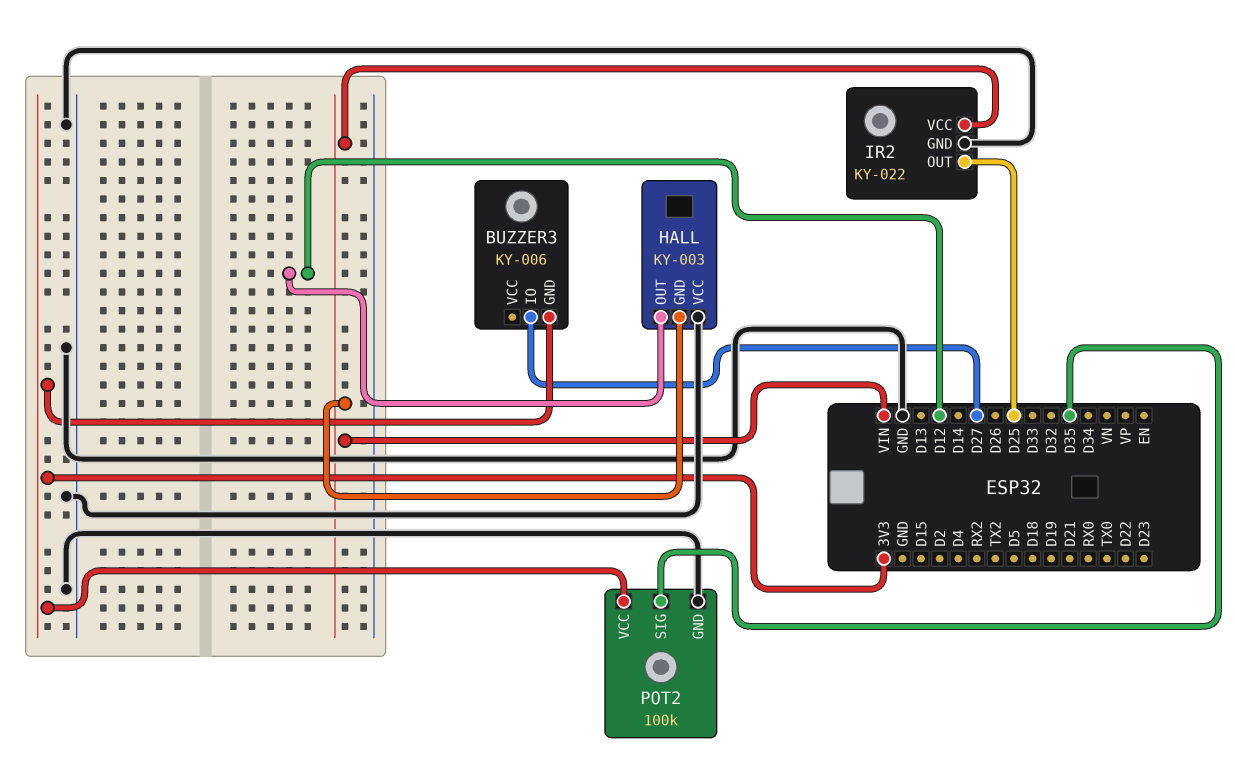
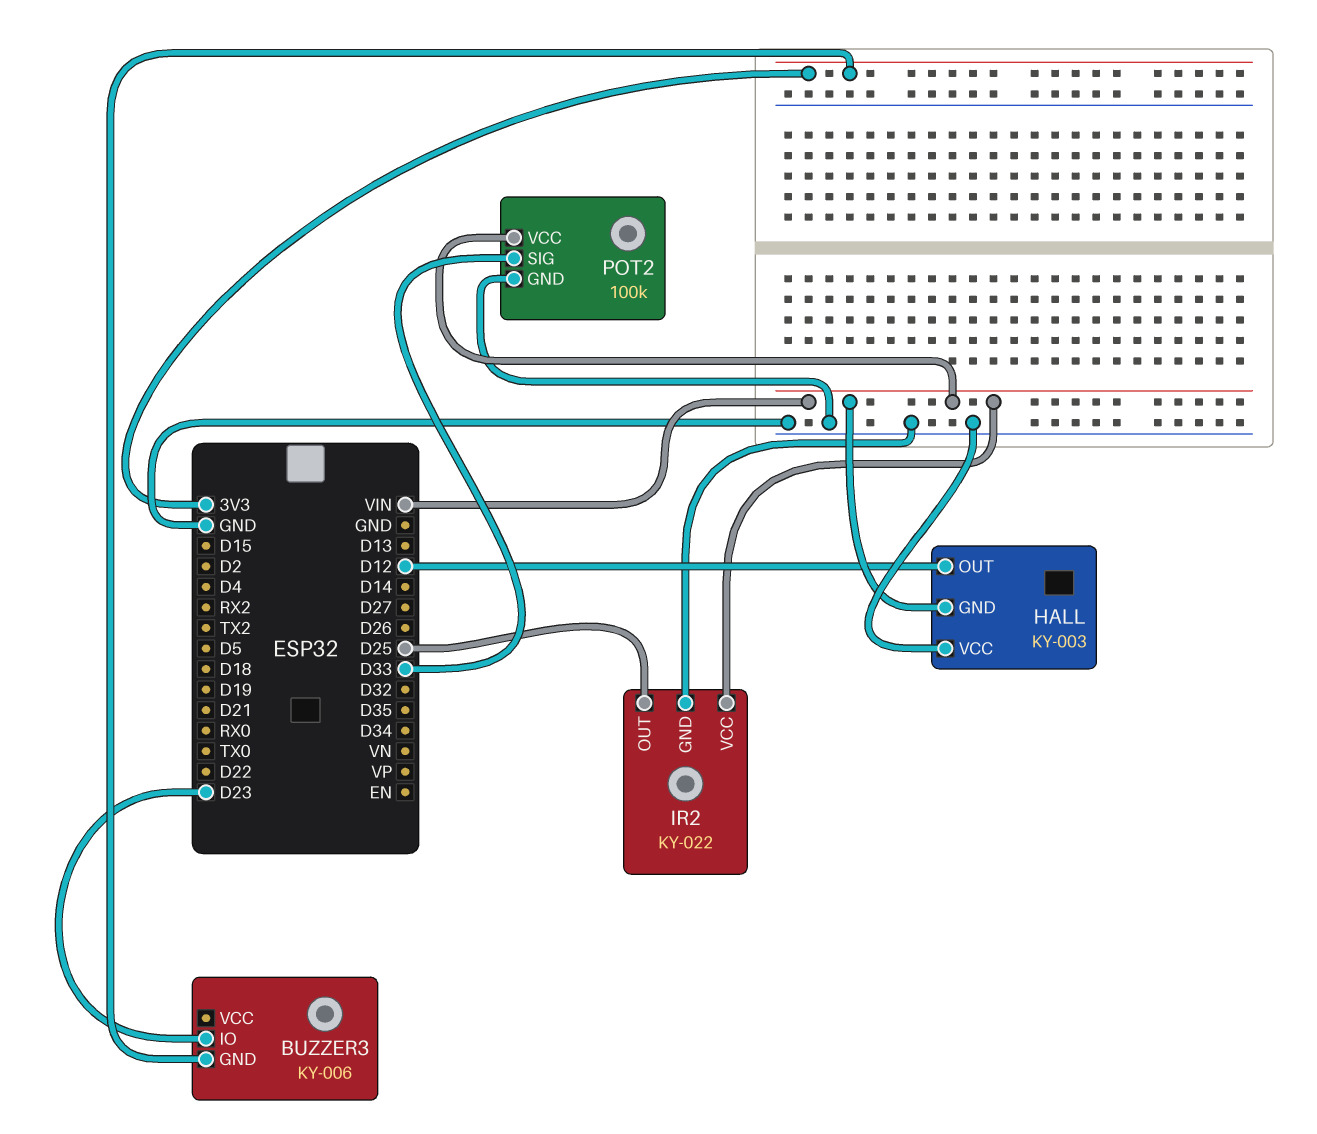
BUZZER3 pin IO: D27 -> D23
POT2 pin SIG: D35 -> D33
POT2 pin VCC: 3V3 -> VIN

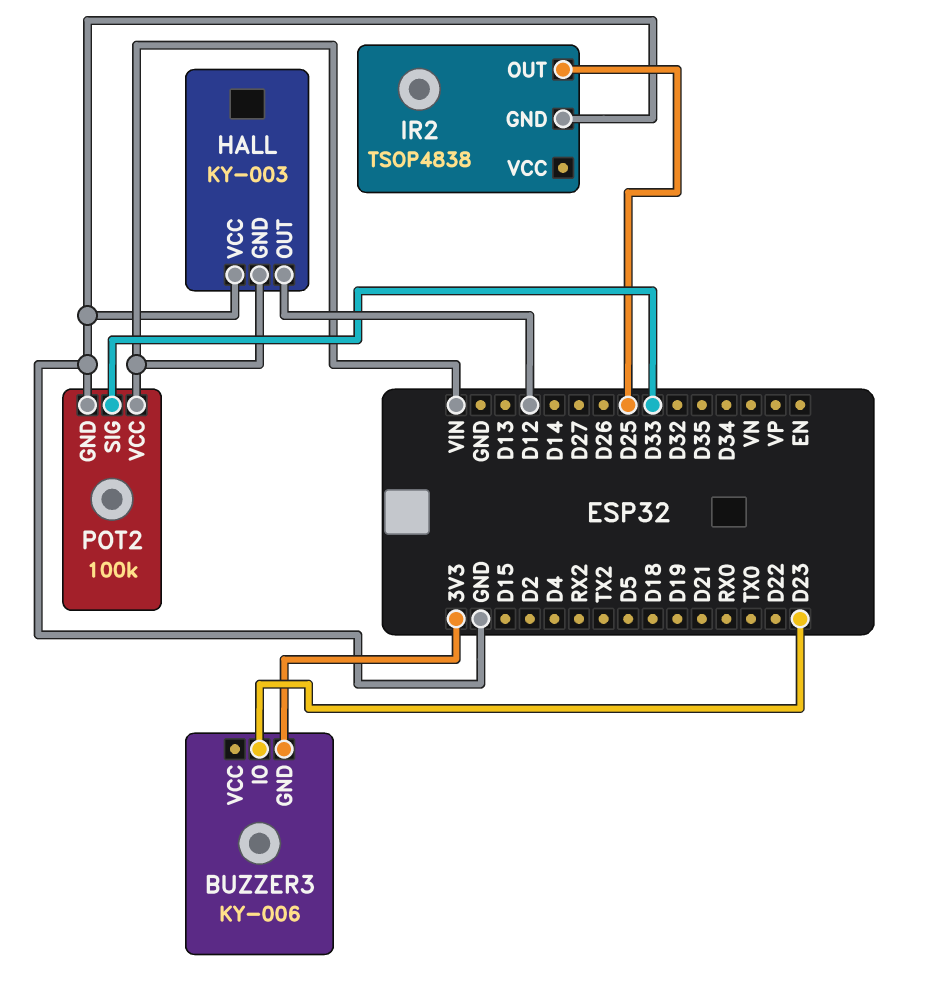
IR2: KY-022 -> TSOP4838
IR2 pin VCC: VIN -> none

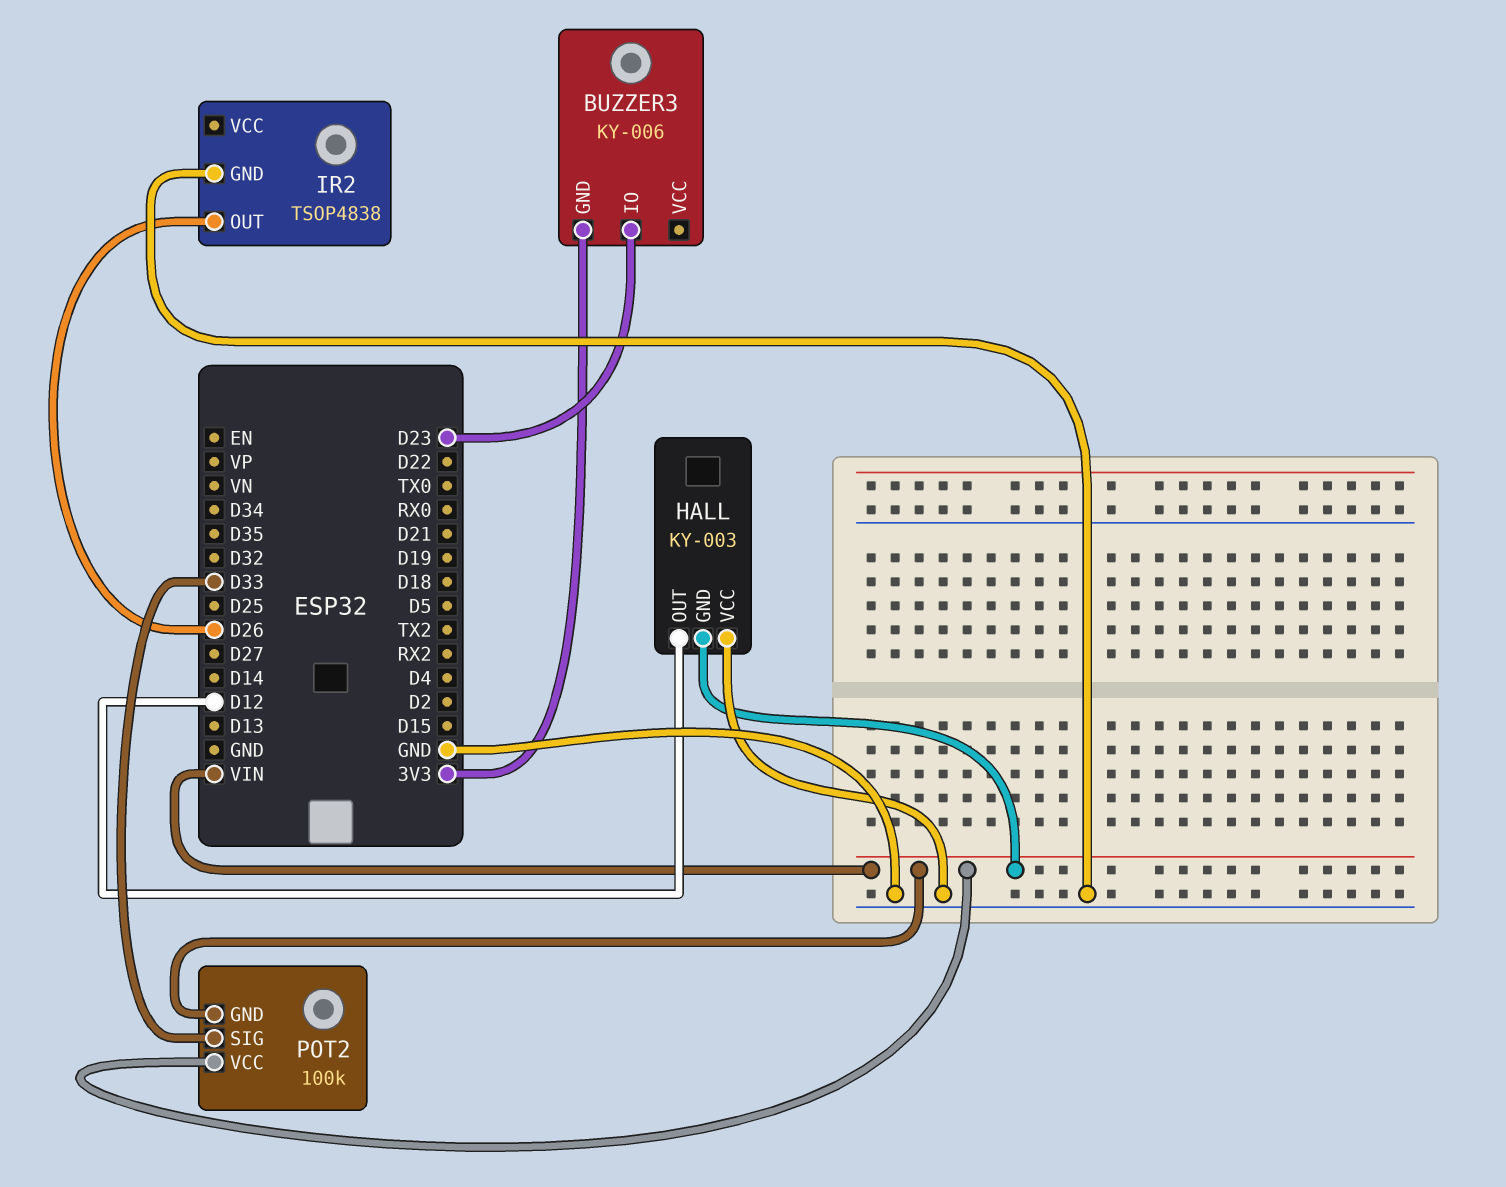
IR2 pin OUT: D25 -> D26
POT2 pin GND: GND -> VIN

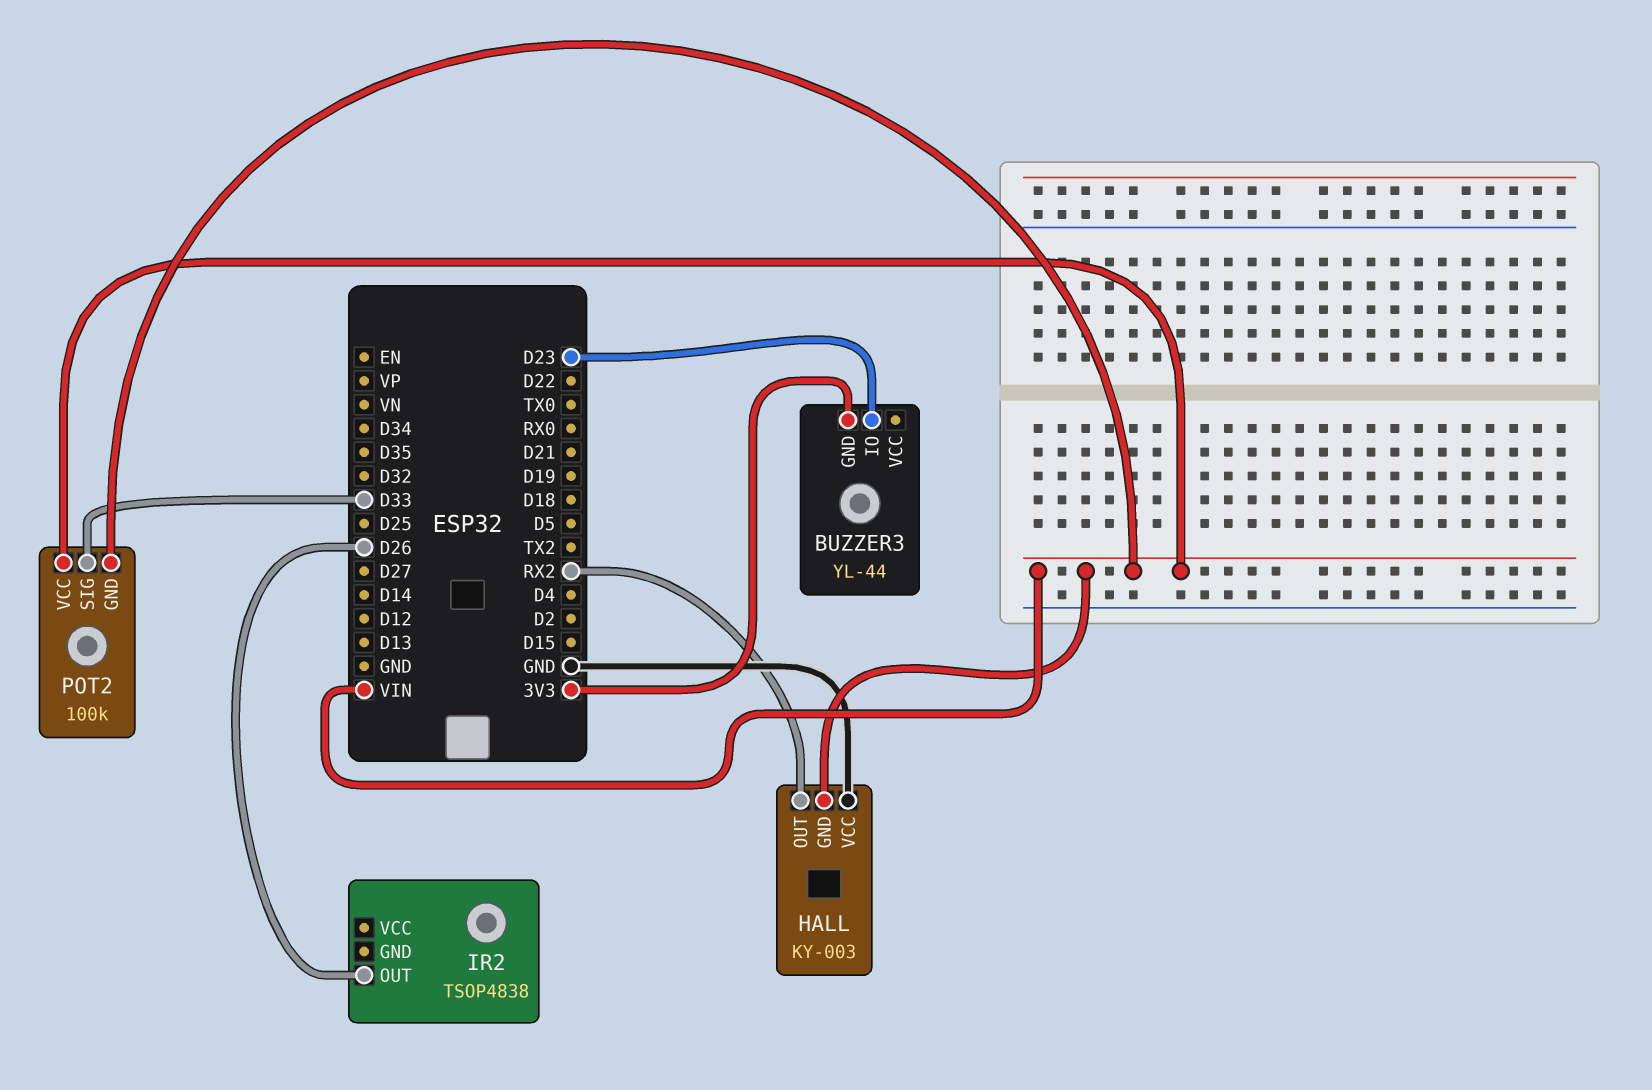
BUZZER3: KY-006 -> YL-44
HALL pin OUT: D12 -> RX2
IR2 pin GND: GND -> none

